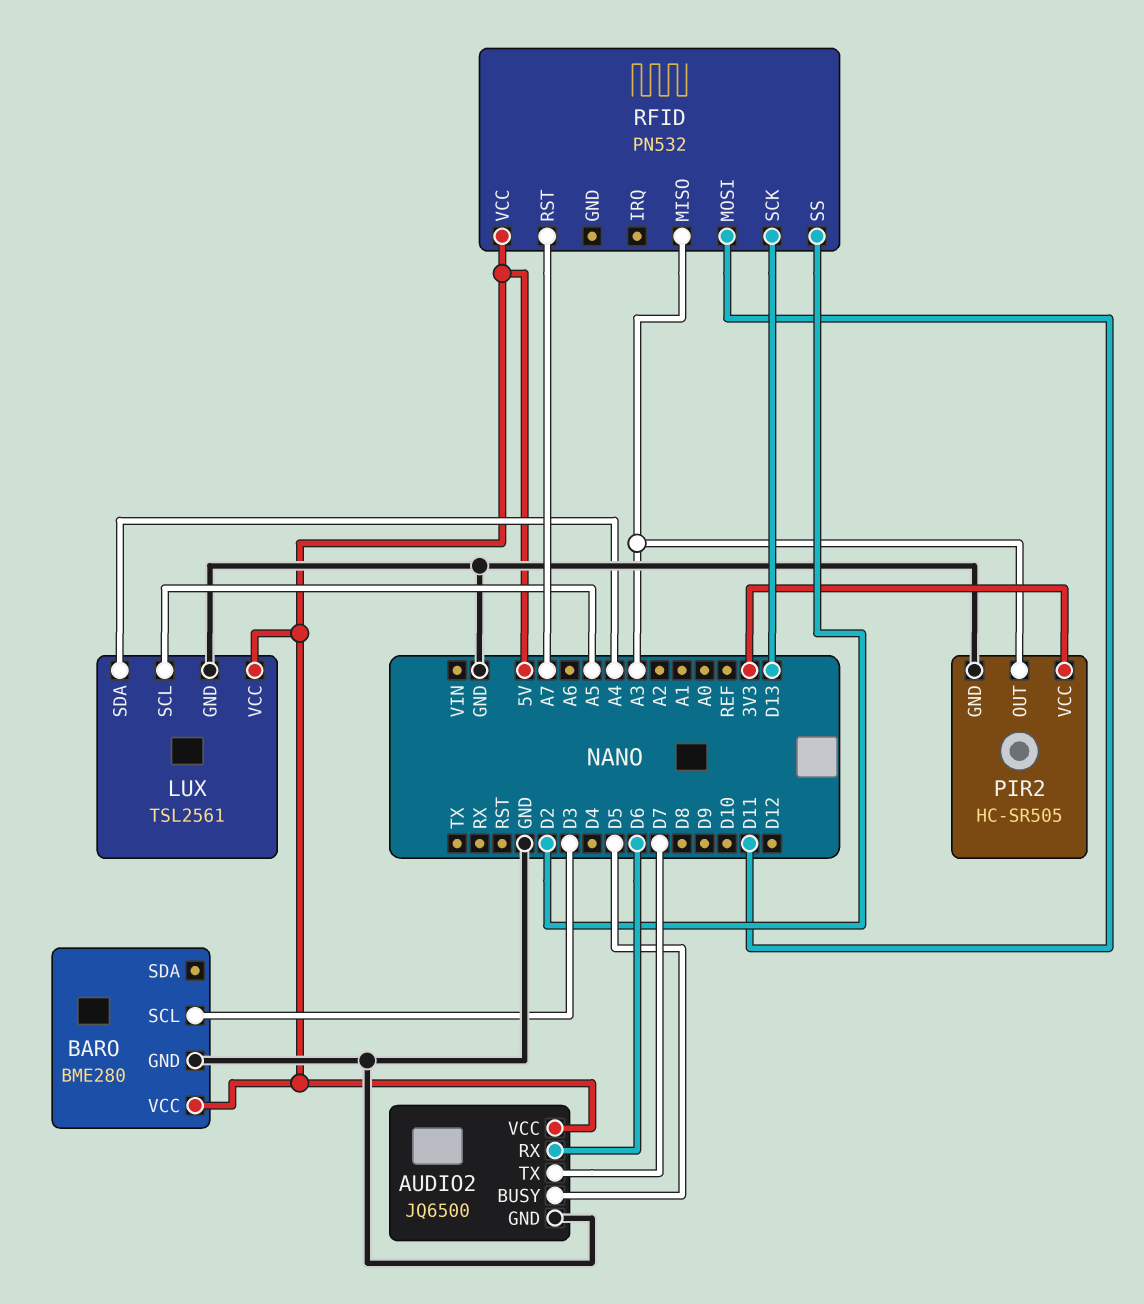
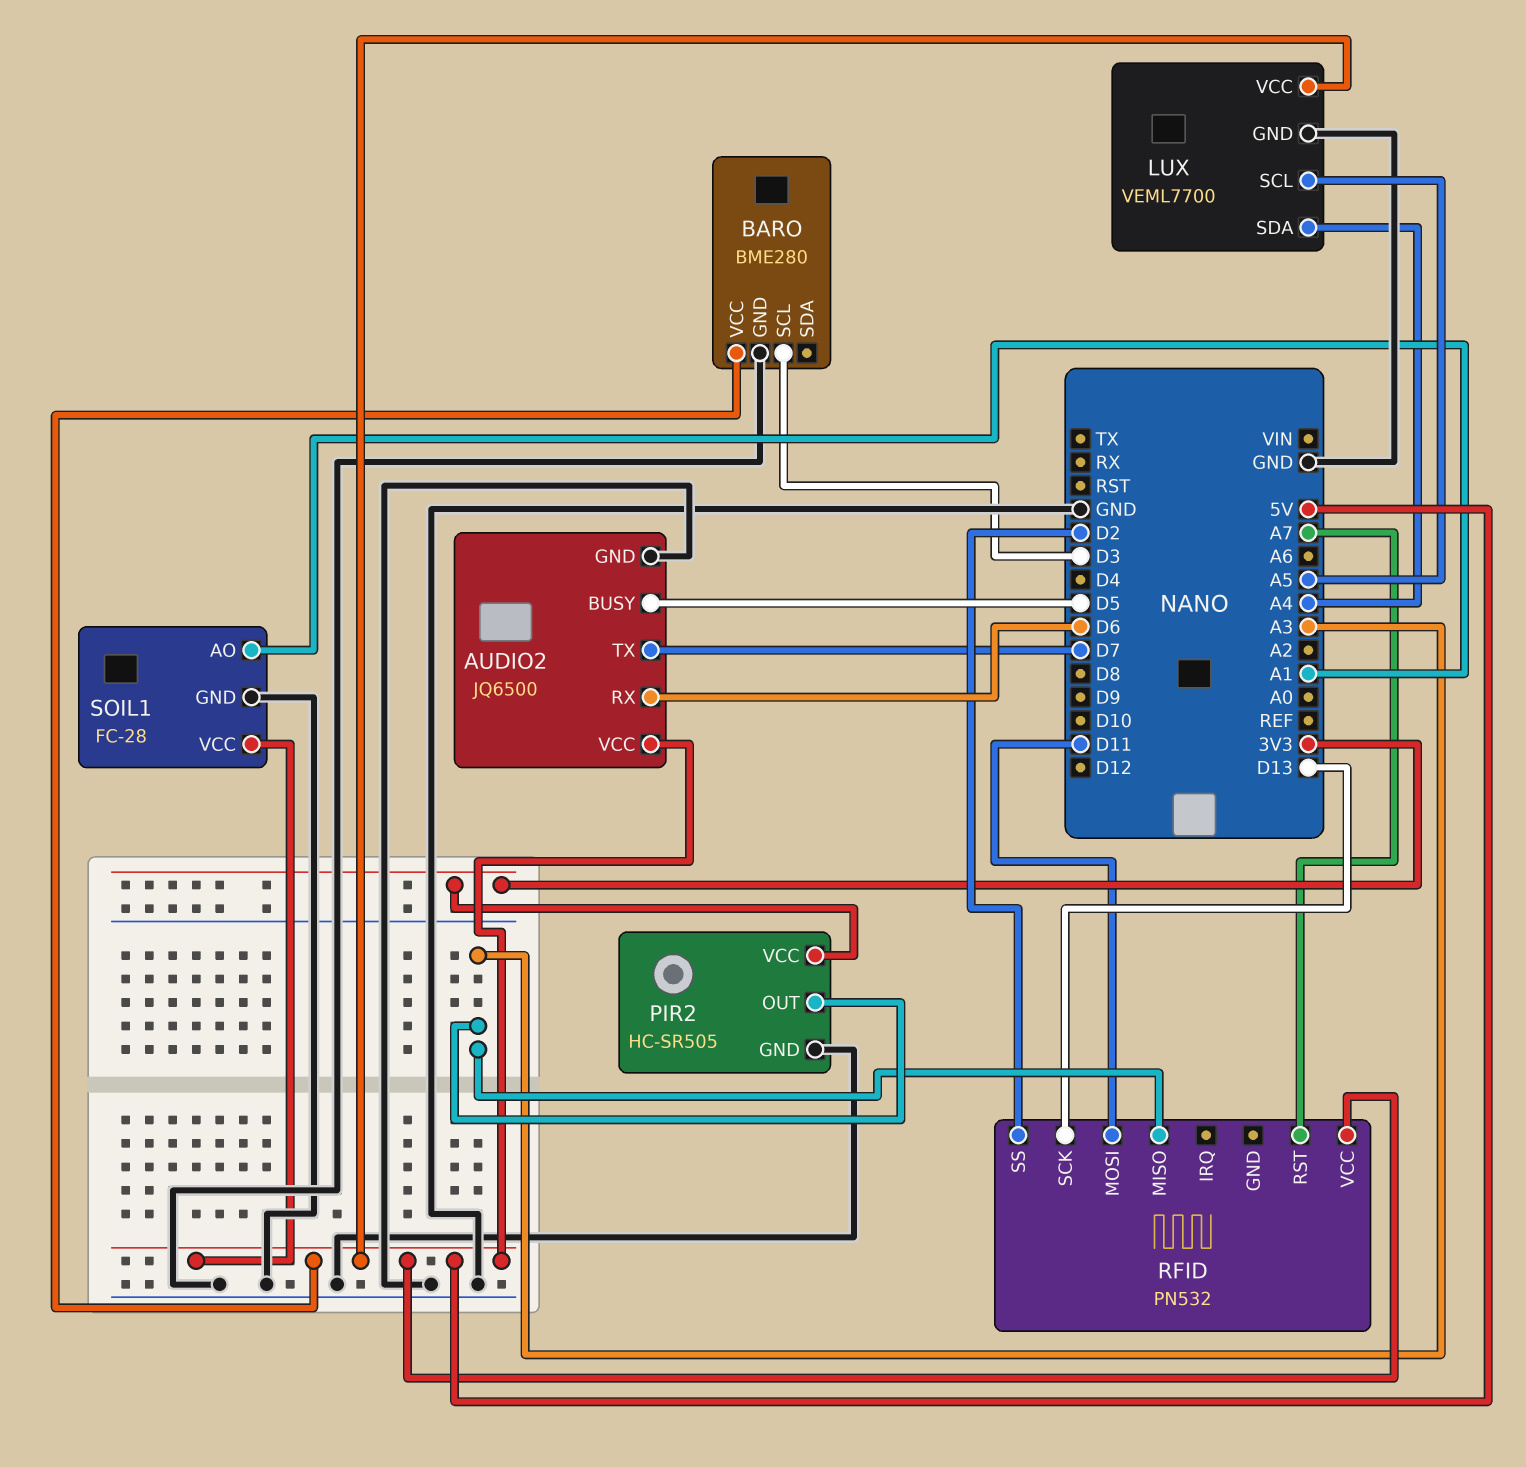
LUX: TSL2561 -> VEML7700
SOIL1: none -> FC-28
SOIL1 pin AO: none -> A1
SOIL1 pin GND: none -> GND
SOIL1 pin VCC: none -> 5V

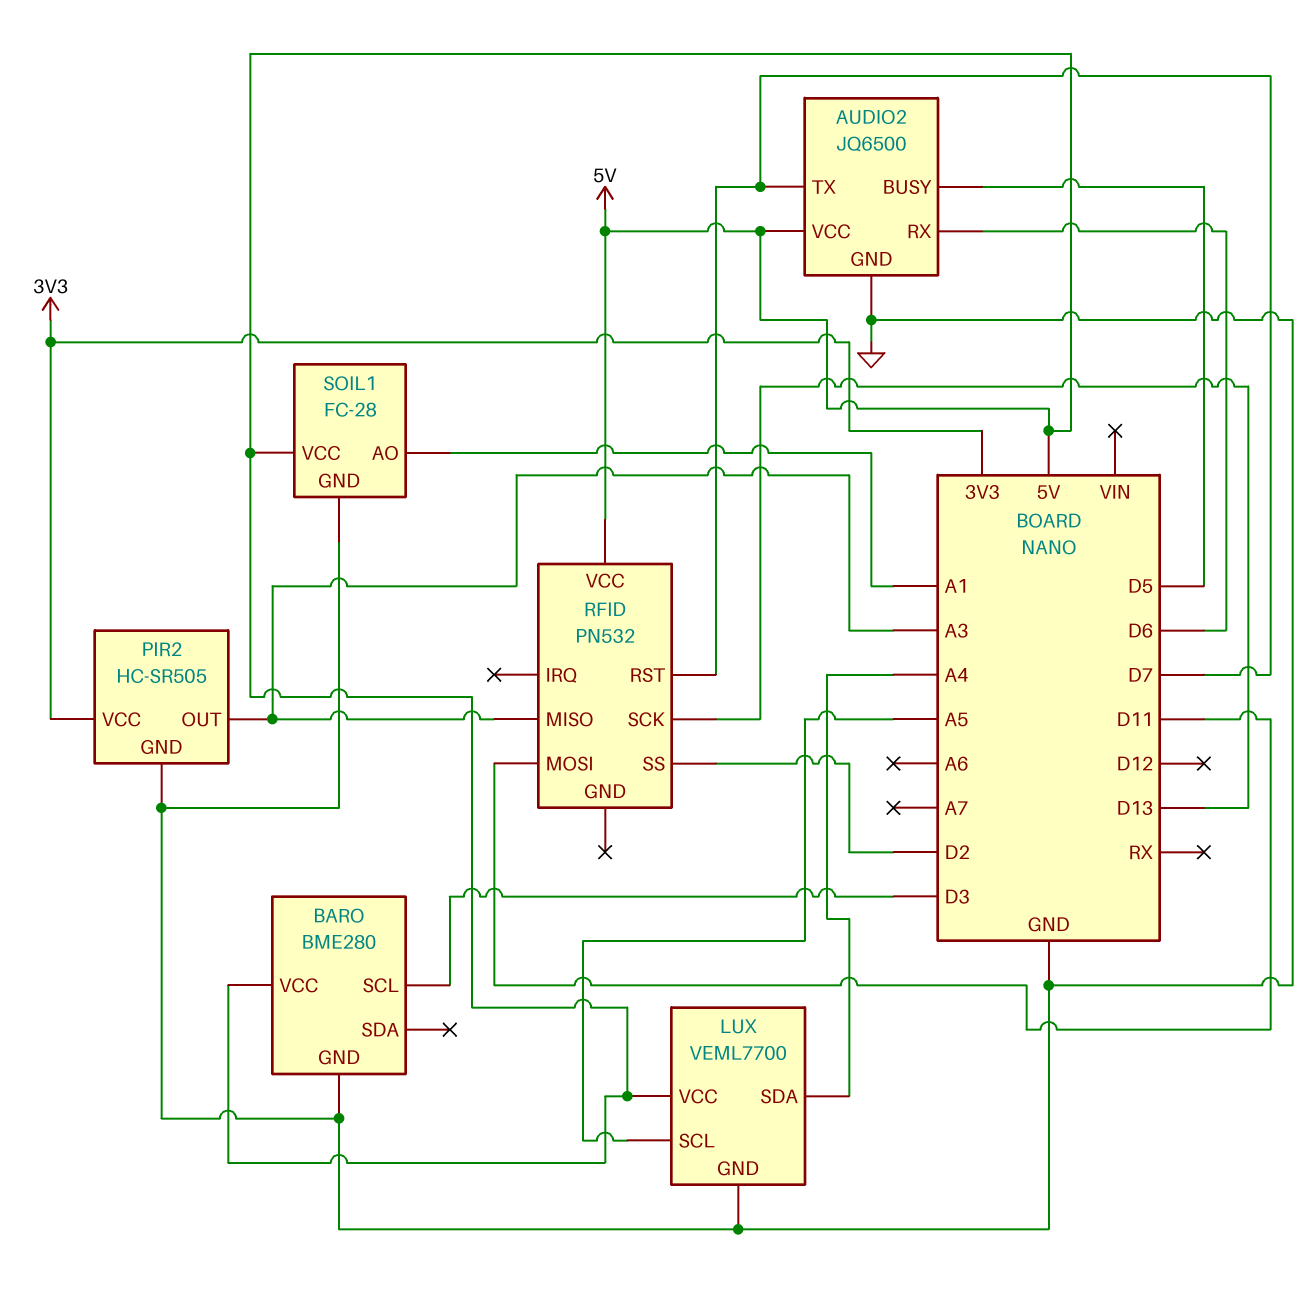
RFID pin RST: A7 -> D7

